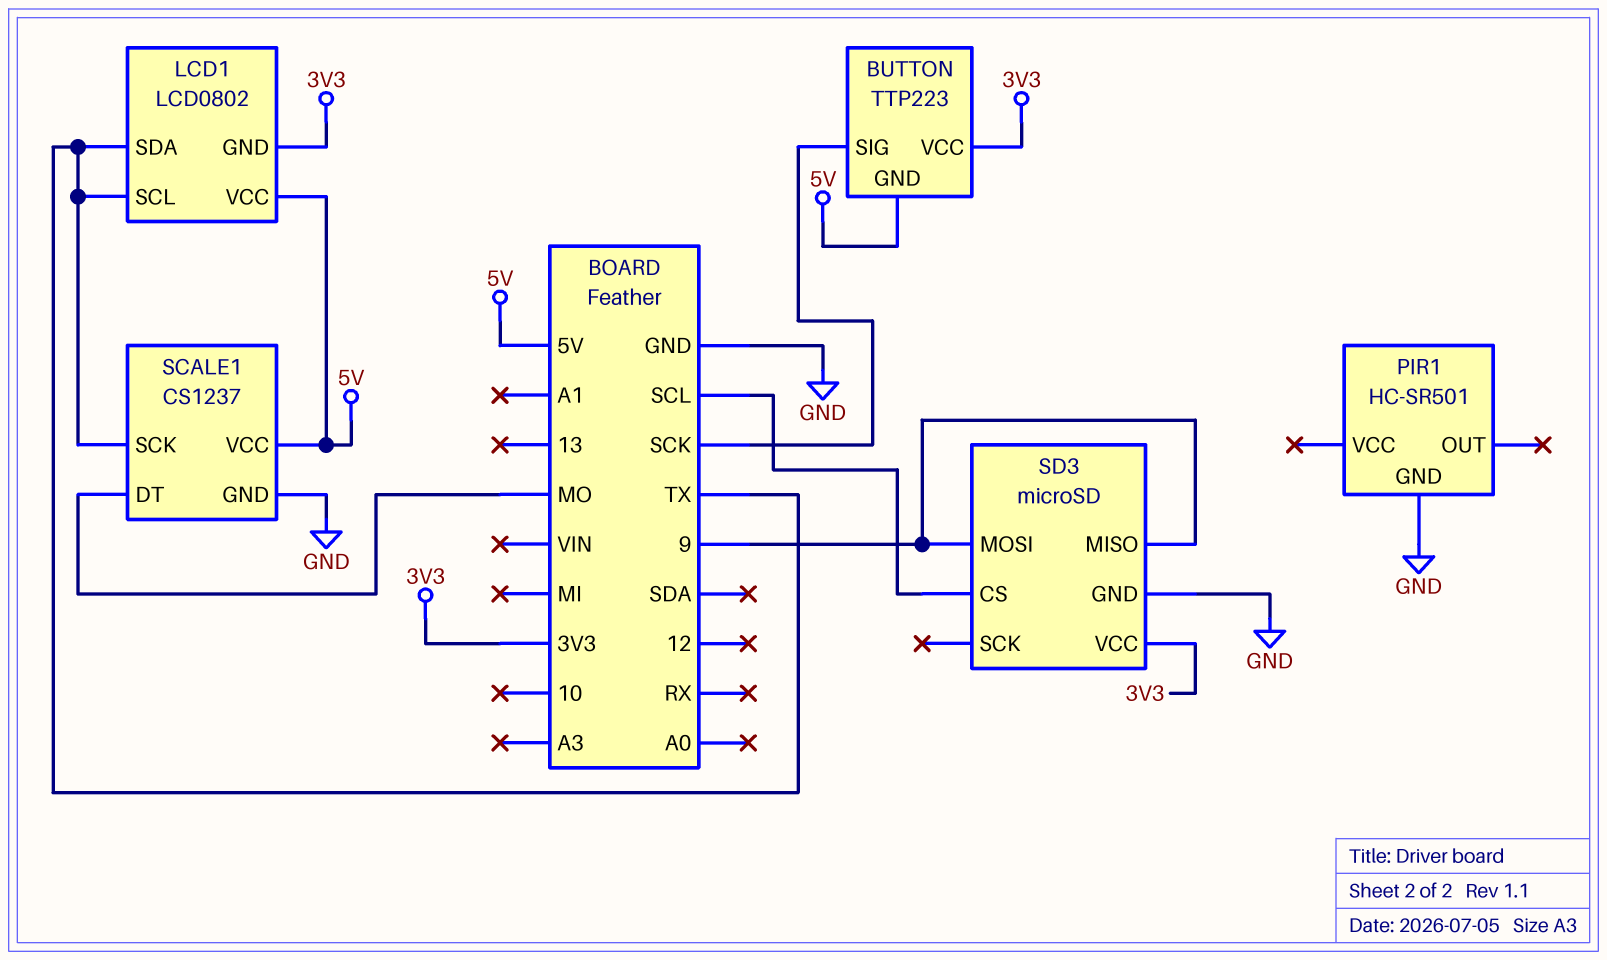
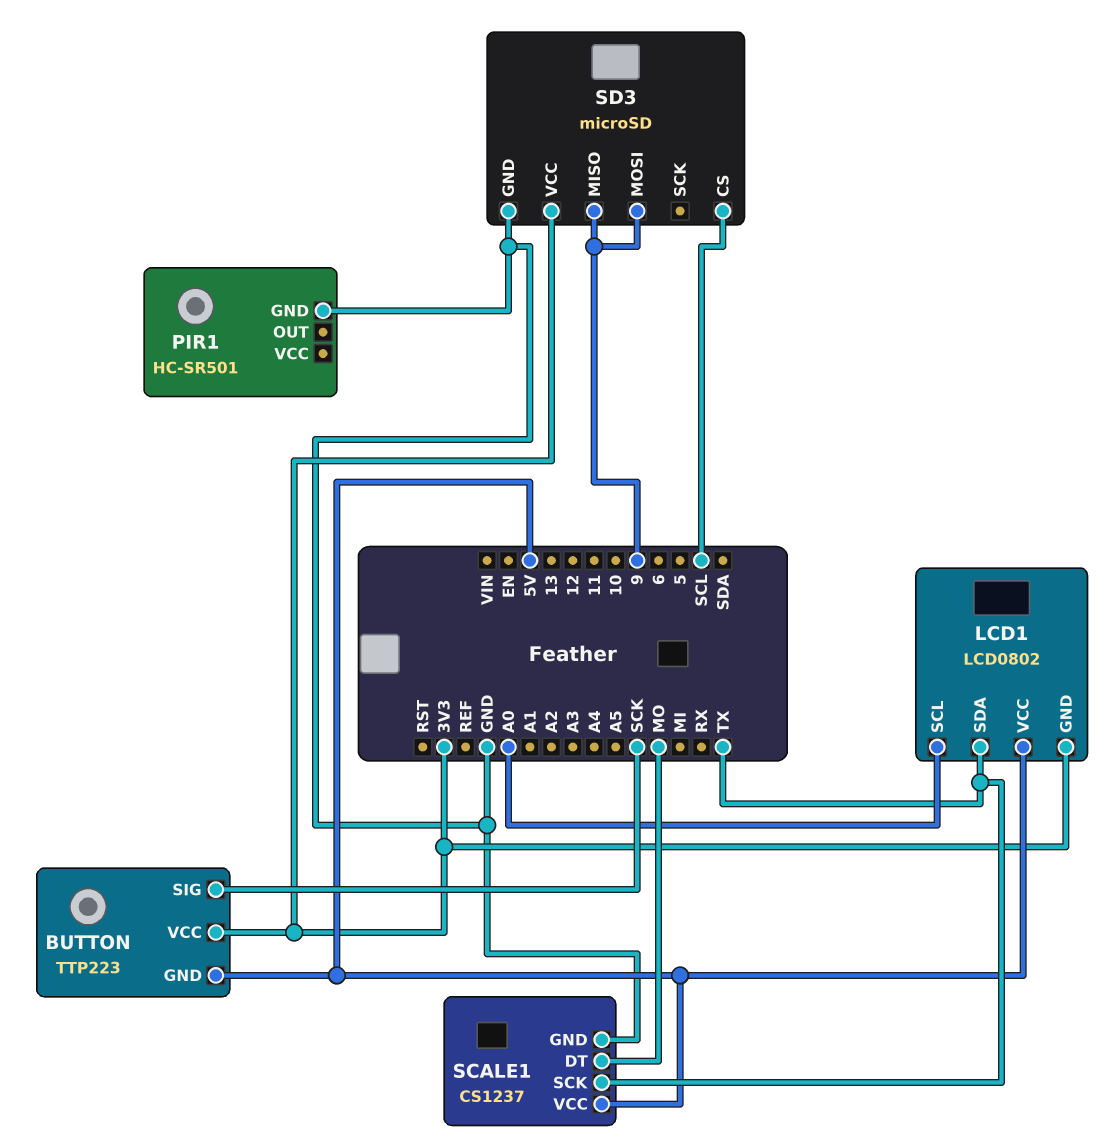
LCD1 pin SCL: TX -> A0

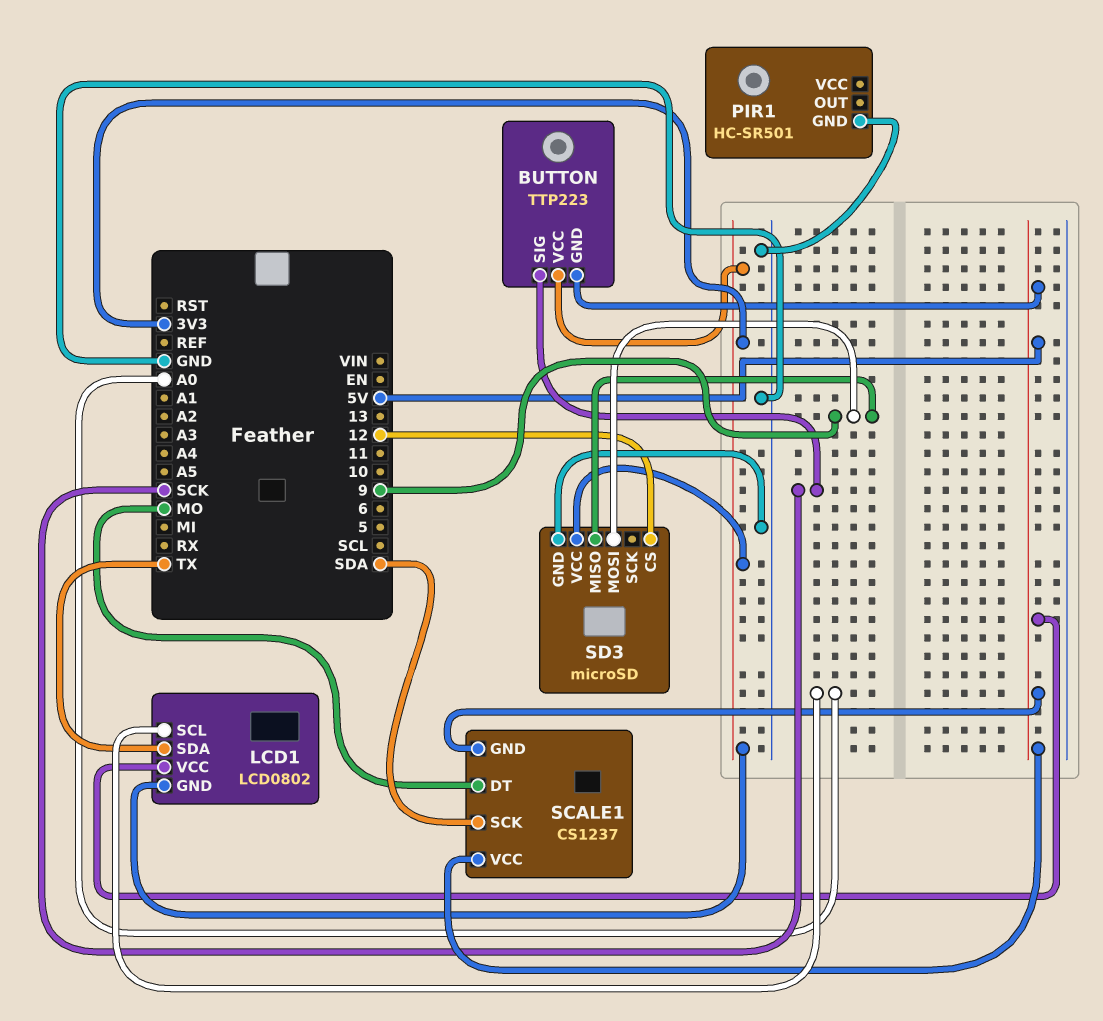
SCALE1 pin GND: GND -> 5V
SCALE1 pin SCK: TX -> SDA
SD3 pin CS: SCL -> 12

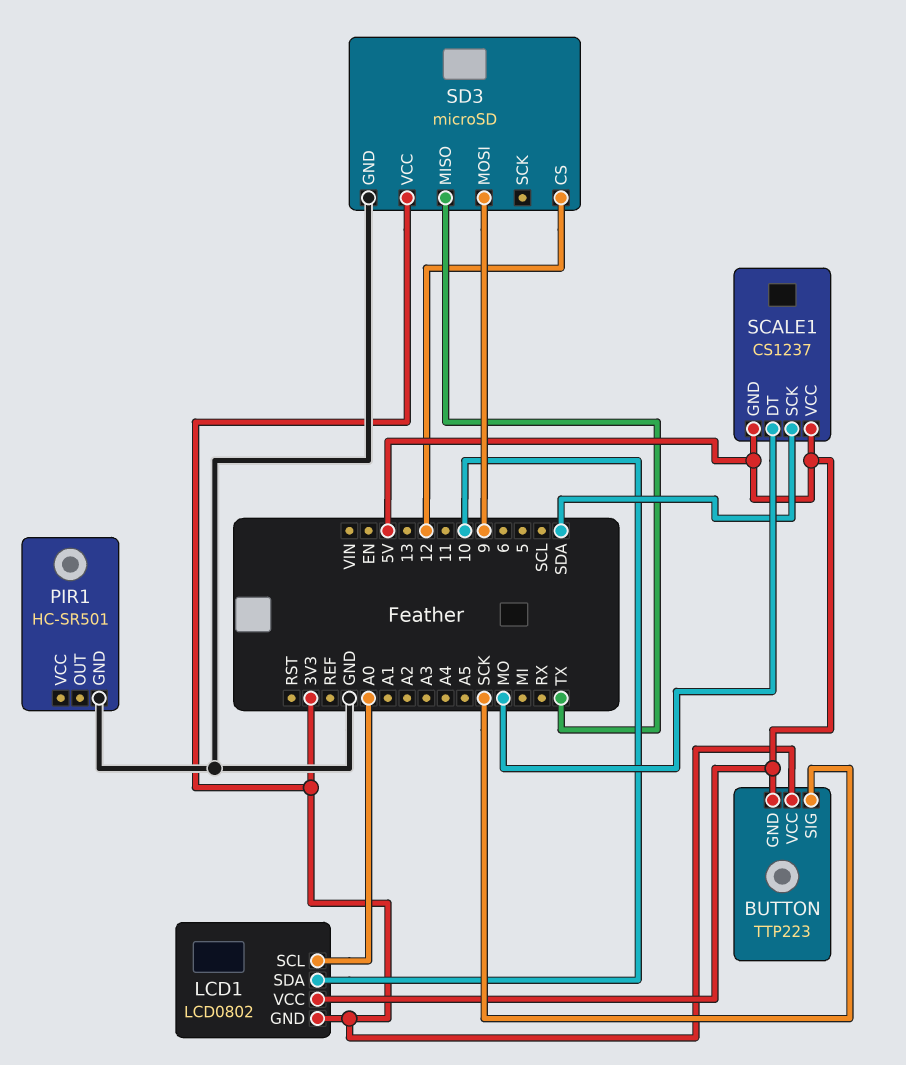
LCD1 pin SDA: TX -> 10
SD3 pin MISO: 9 -> TX

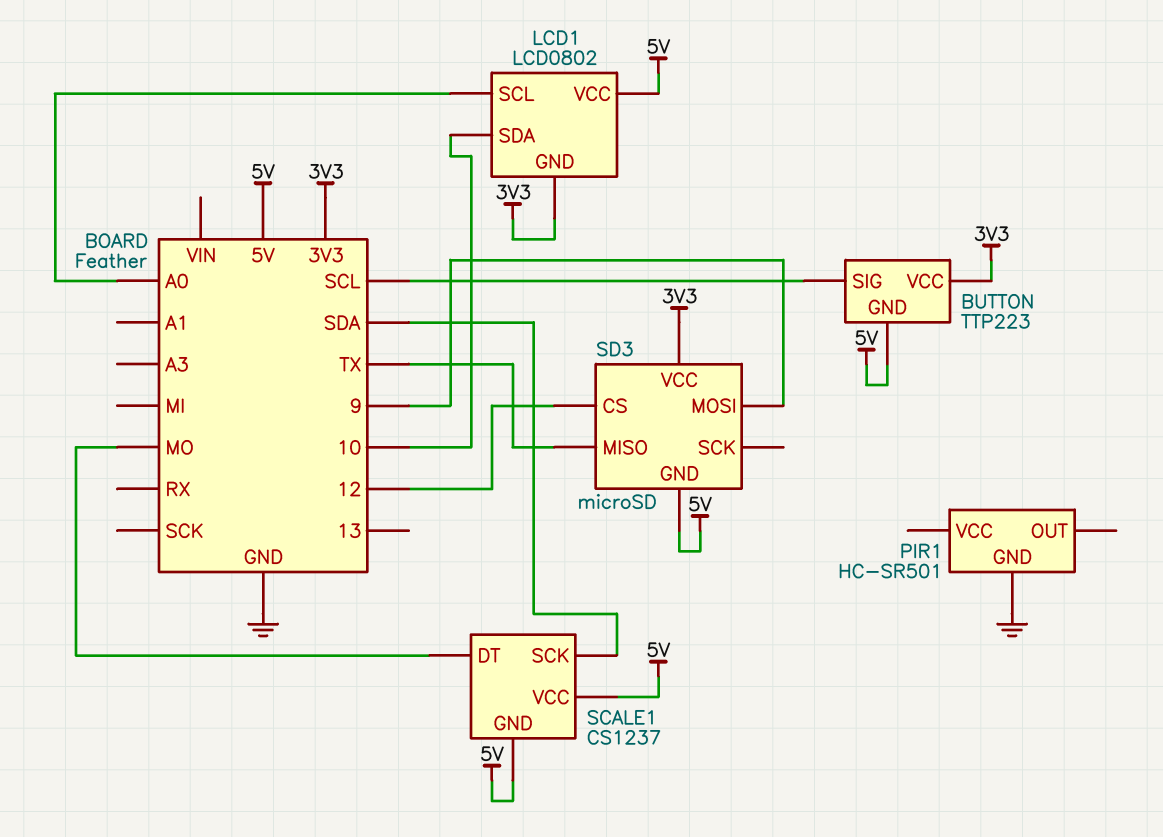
BUTTON pin SIG: SCK -> SCL
SD3 pin GND: GND -> 5V

